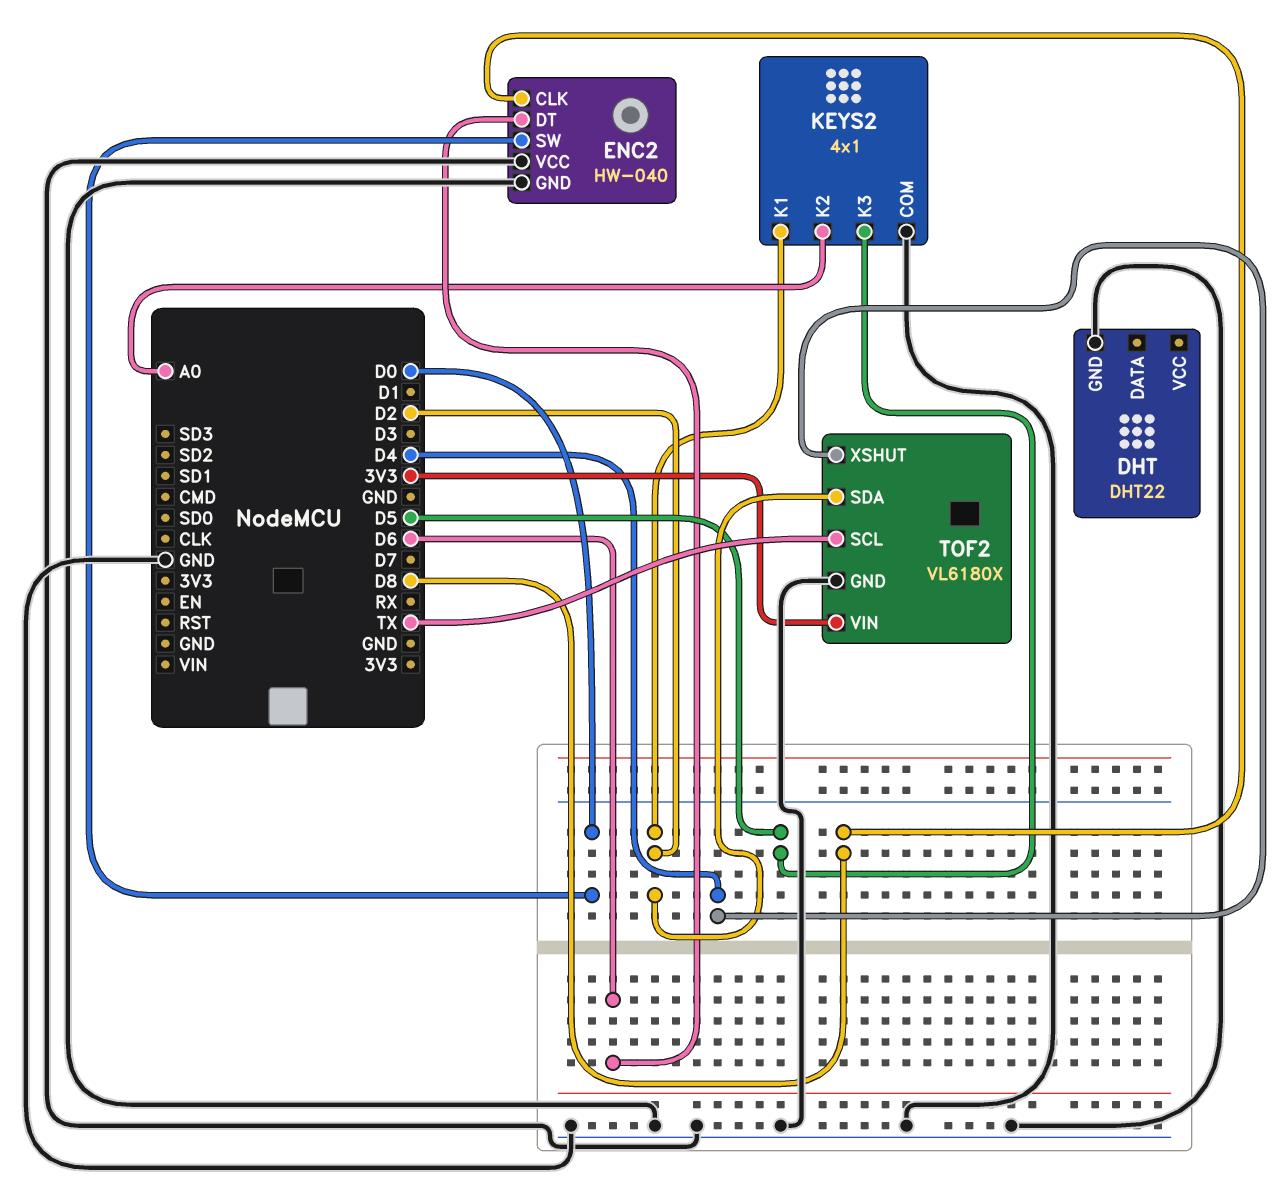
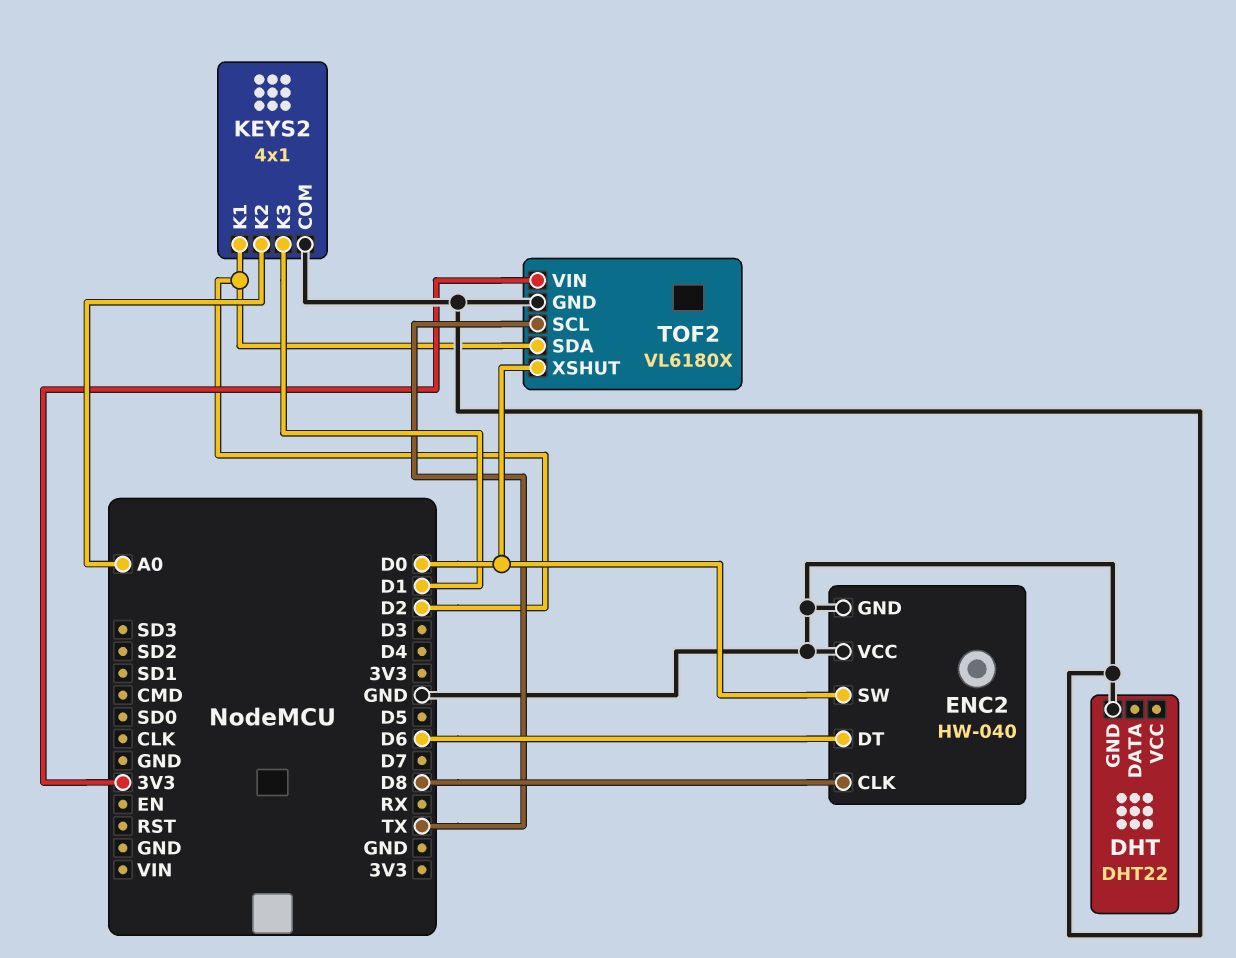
KEYS2 pin K3: D5 -> D1
TOF2 pin XSHUT: D4 -> D0

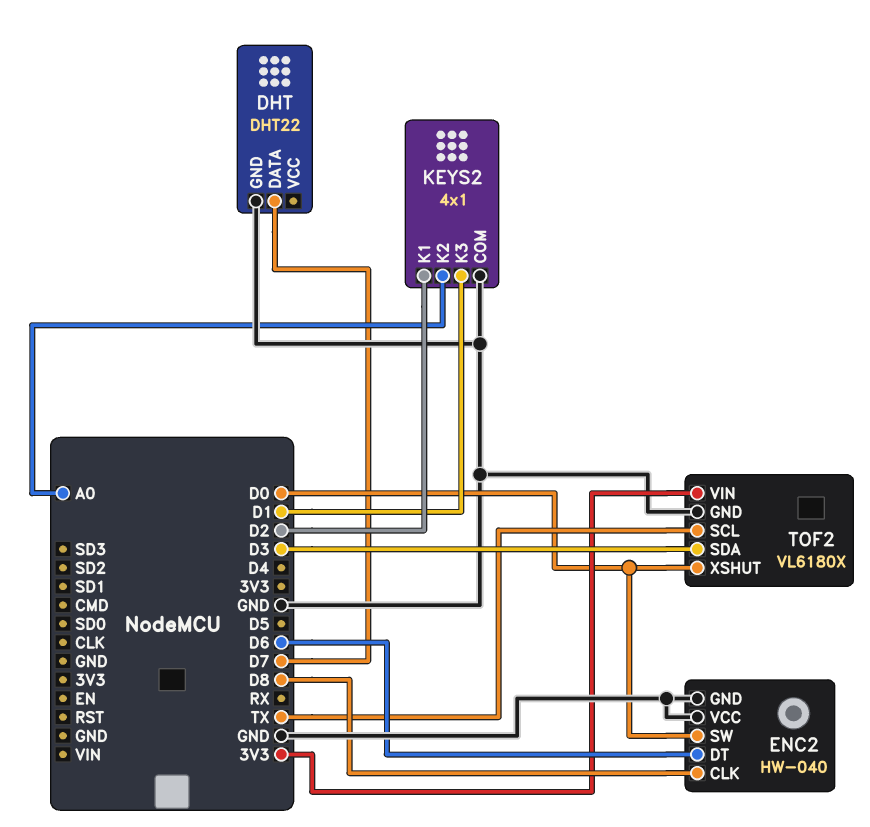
DHT pin DATA: none -> D7
TOF2 pin SDA: D2 -> D3

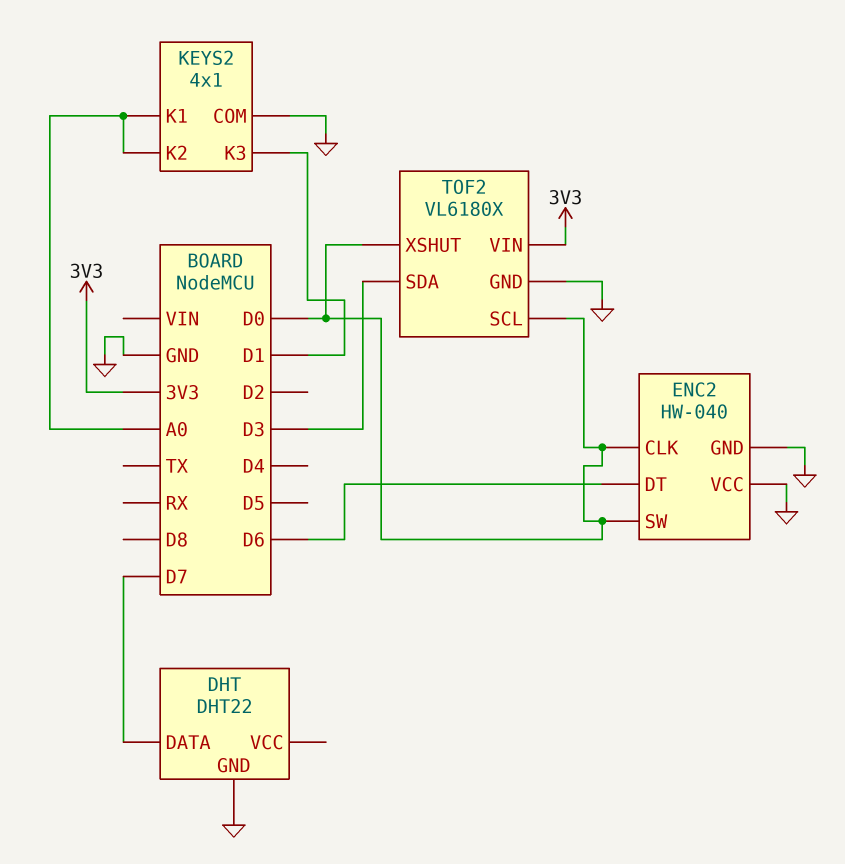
ENC2 pin CLK: D8 -> D0
KEYS2 pin K1: D2 -> A0
TOF2 pin SCL: TX -> D0

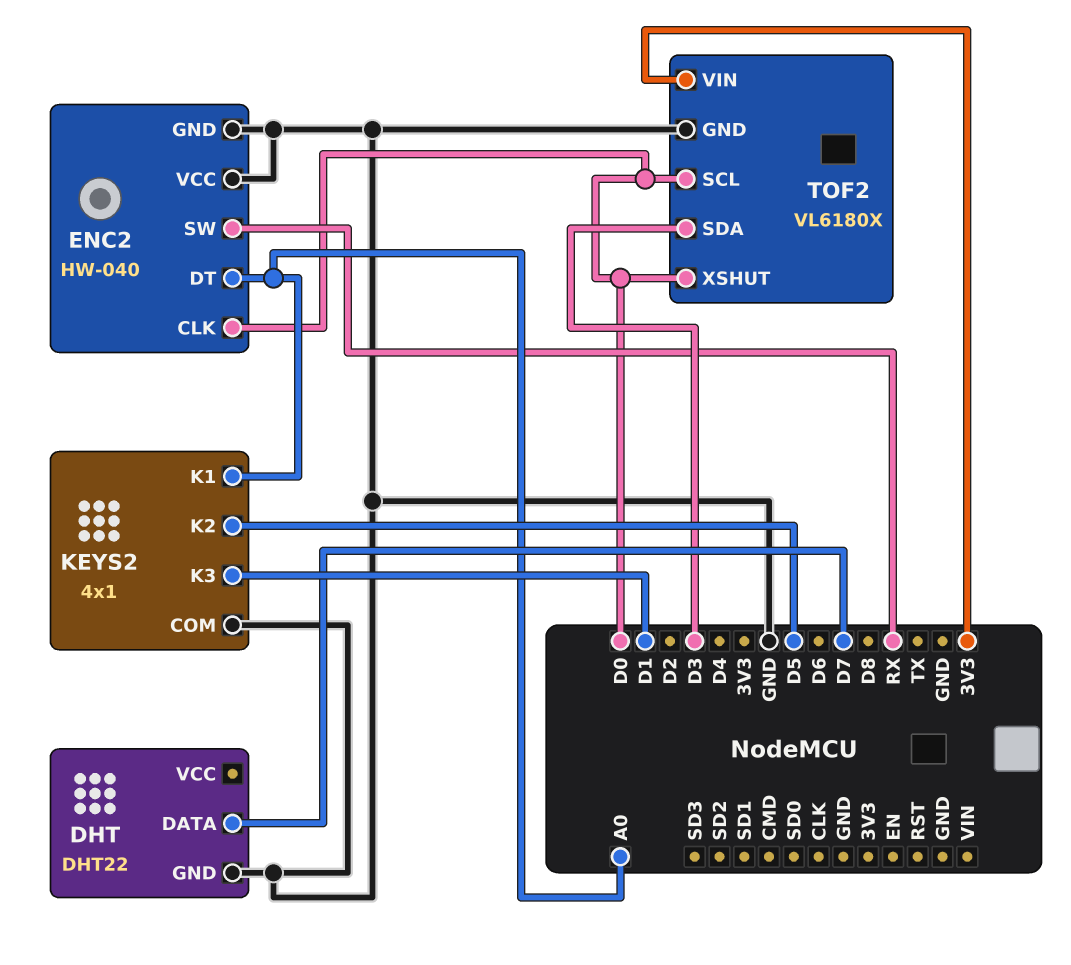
ENC2 pin DT: D6 -> A0
ENC2 pin SW: D0 -> RX
KEYS2 pin K2: A0 -> D5

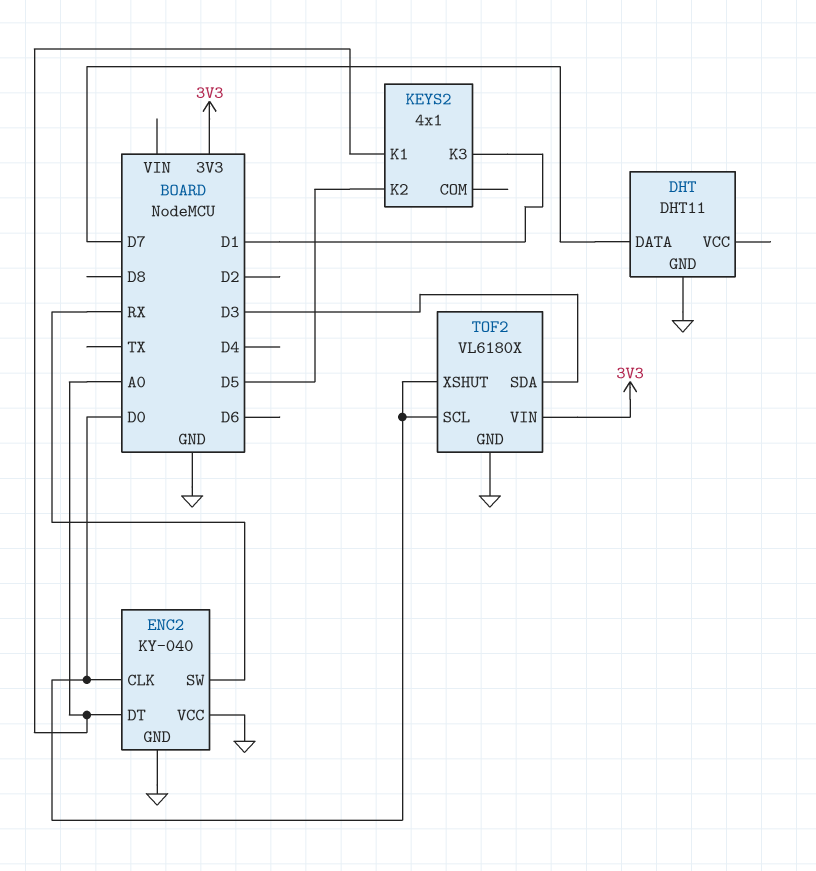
DHT: DHT22 -> DHT11
ENC2: HW-040 -> KY-040
KEYS2 pin COM: GND -> none

